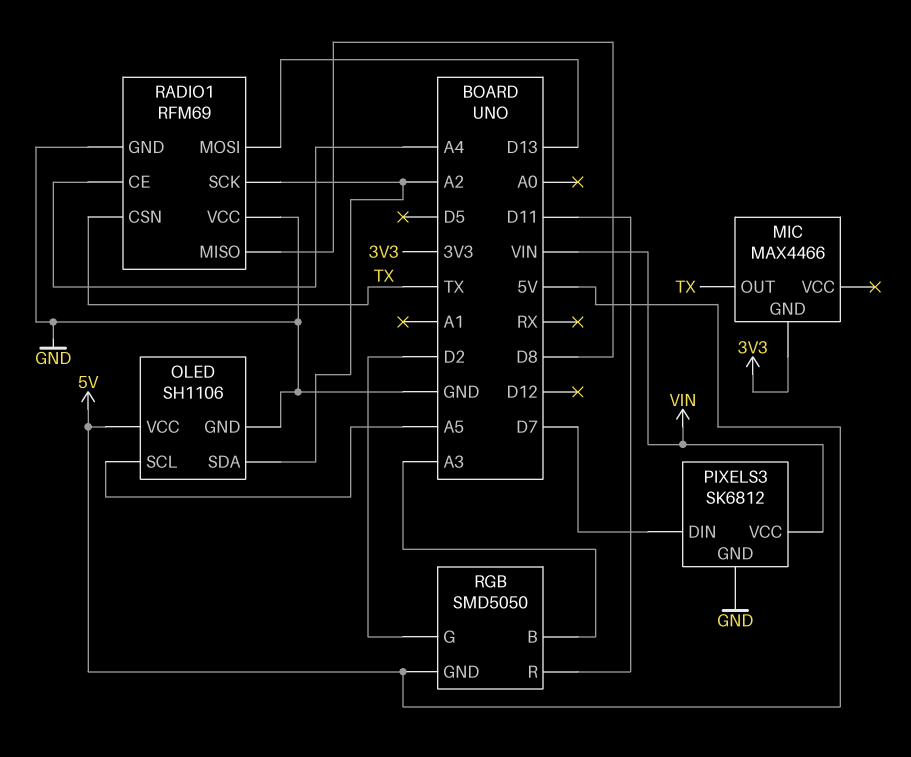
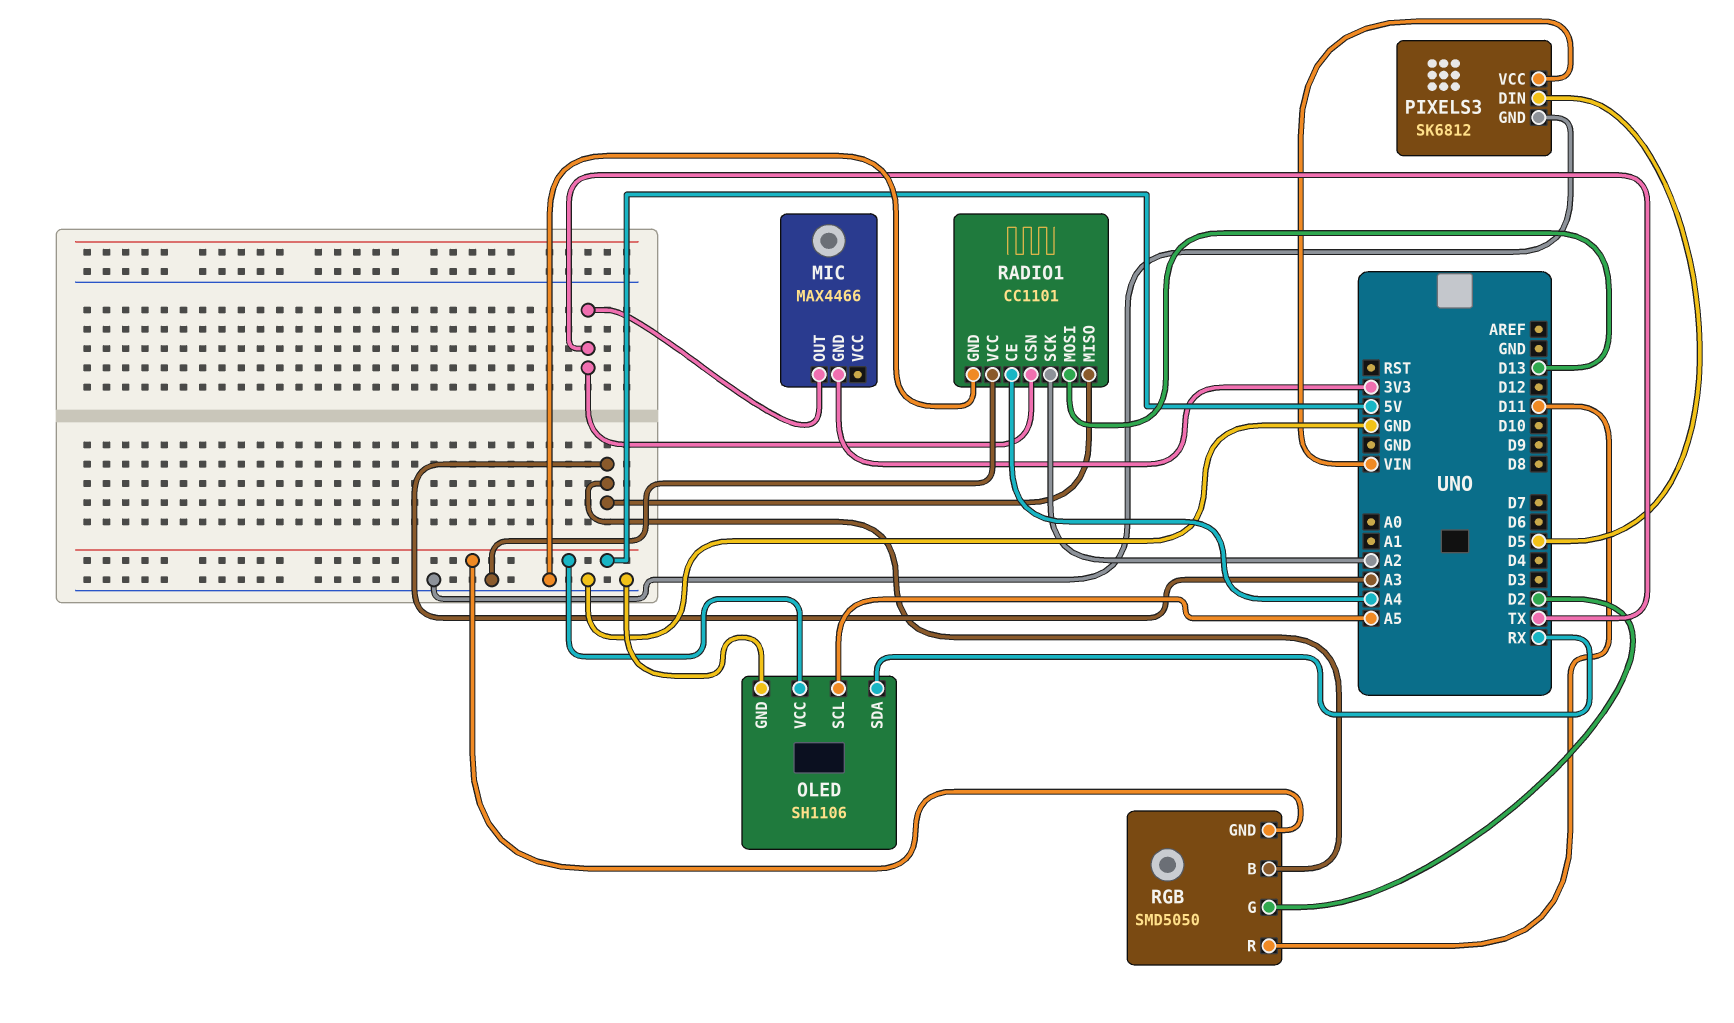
OLED pin SDA: A2 -> RX
PIXELS3 pin DIN: D7 -> D5
RADIO1: RFM69 -> CC1101
RADIO1 pin MISO: D8 -> A3

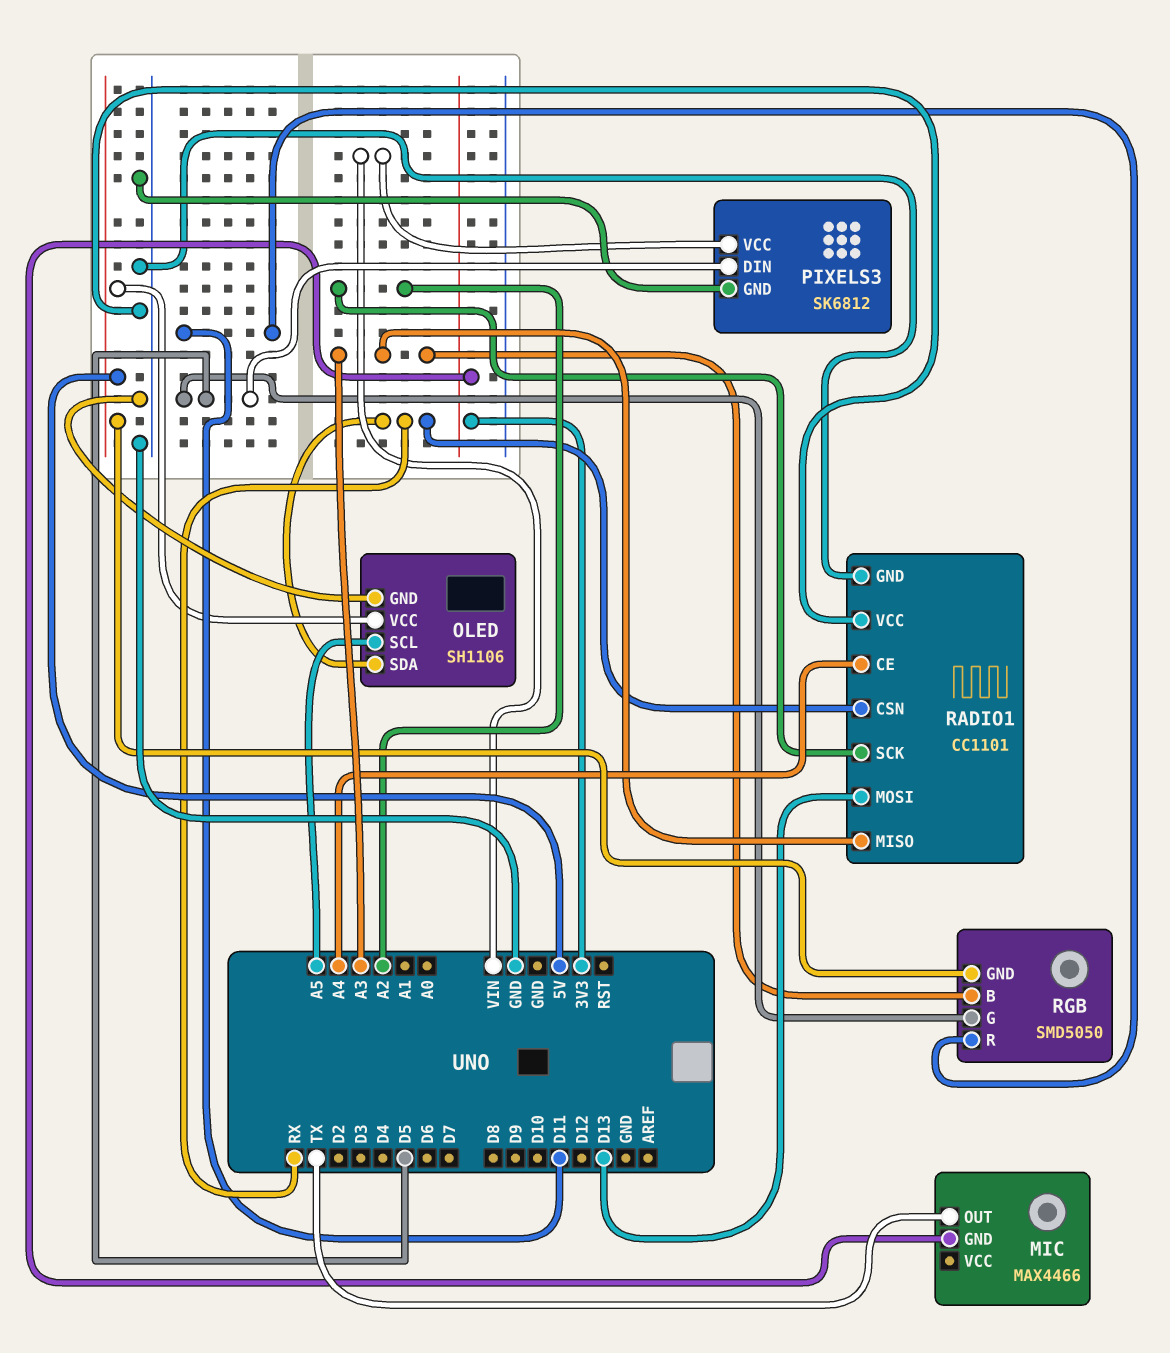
RADIO1 pin CSN: TX -> RX
RGB pin G: D2 -> D5

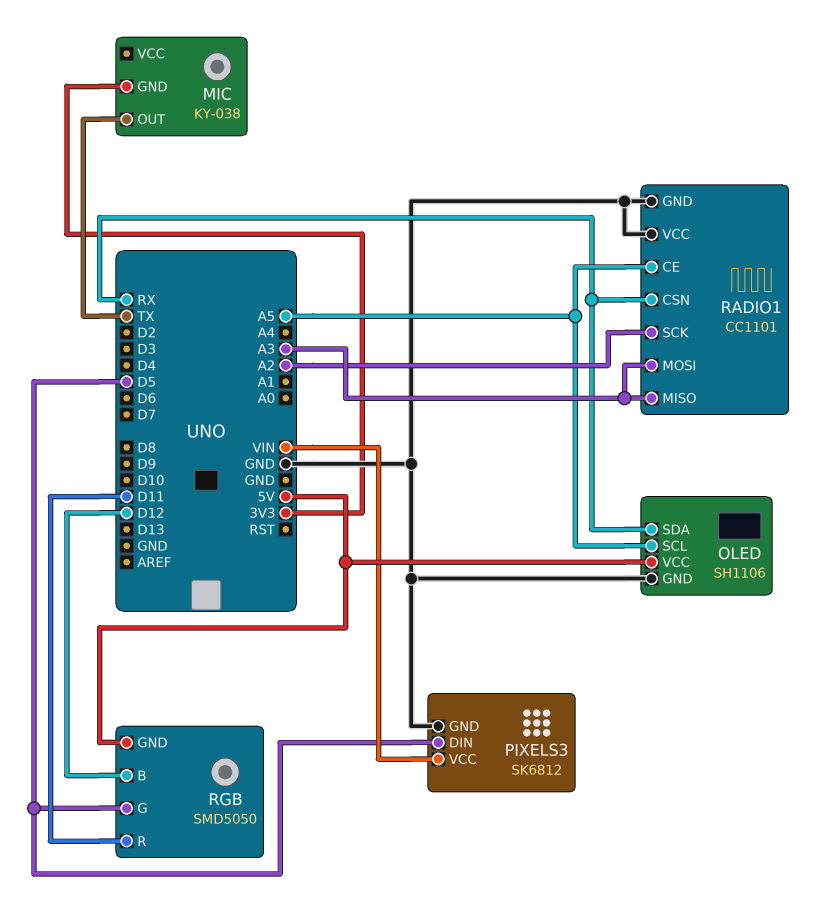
MIC: MAX4466 -> KY-038
RADIO1 pin CE: A4 -> A5
RADIO1 pin MOSI: D13 -> A3
RGB pin B: A3 -> D12

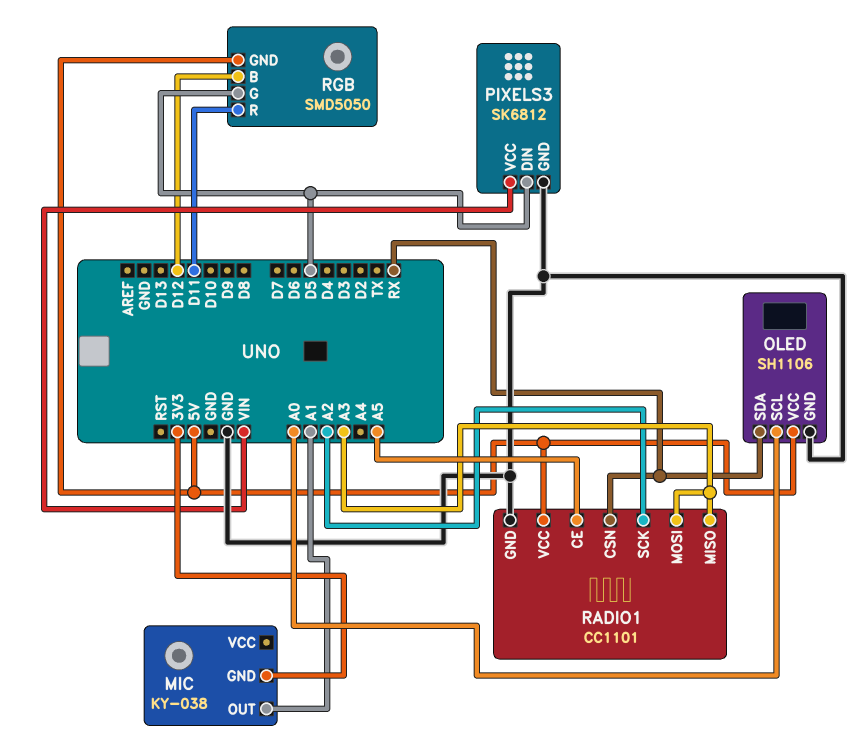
MIC pin OUT: TX -> A1
OLED pin SCL: A5 -> A0
RADIO1 pin VCC: GND -> 5V

